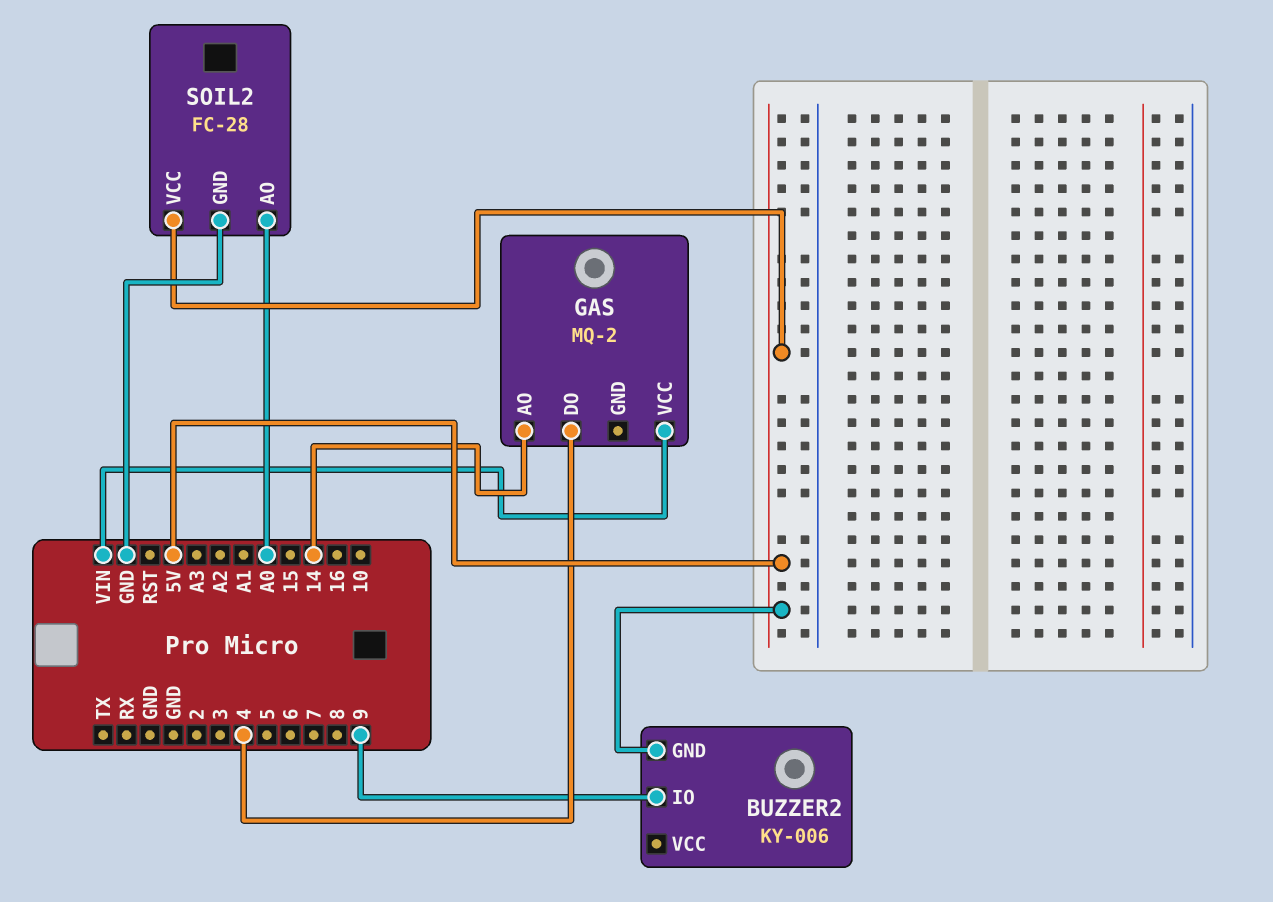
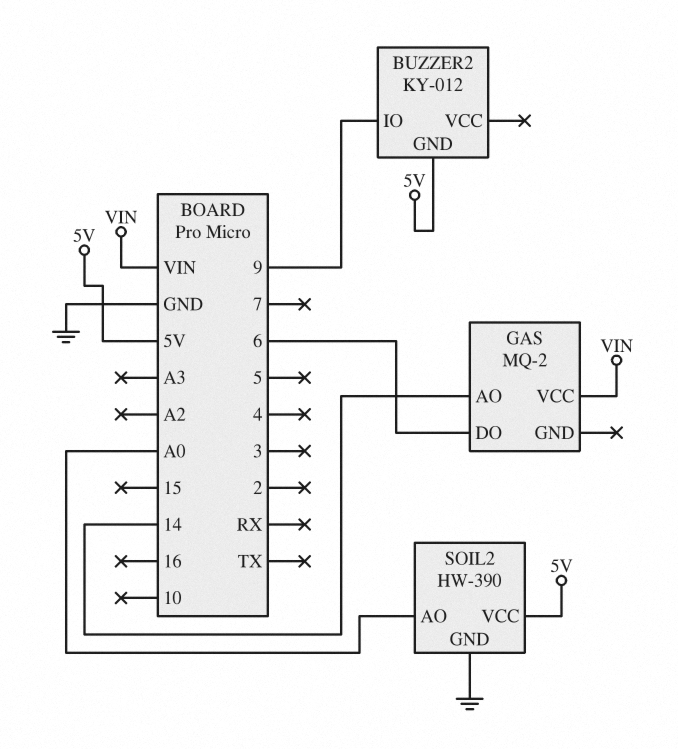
BUZZER2: KY-006 -> KY-012
GAS pin DO: 4 -> 6
SOIL2: FC-28 -> HW-390

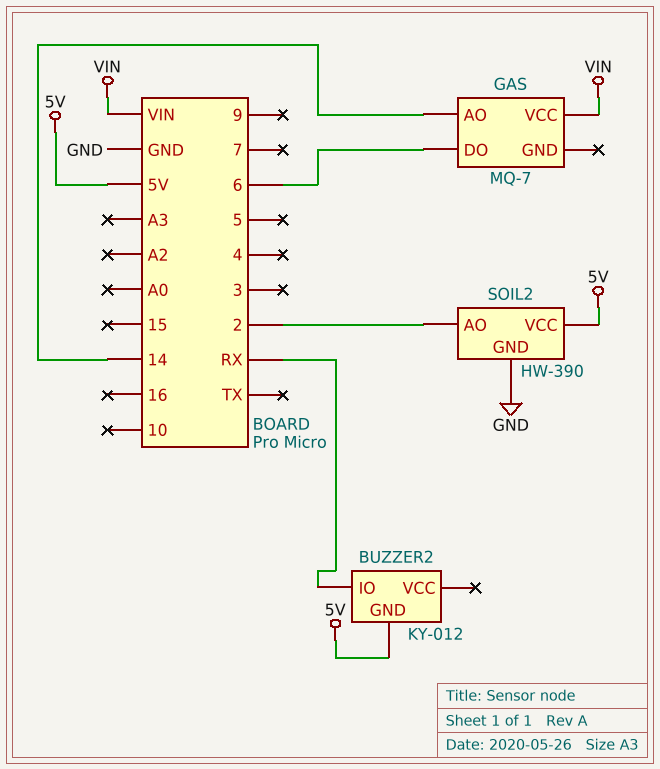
BUZZER2 pin IO: 9 -> RX
GAS: MQ-2 -> MQ-7
SOIL2 pin AO: A0 -> 2

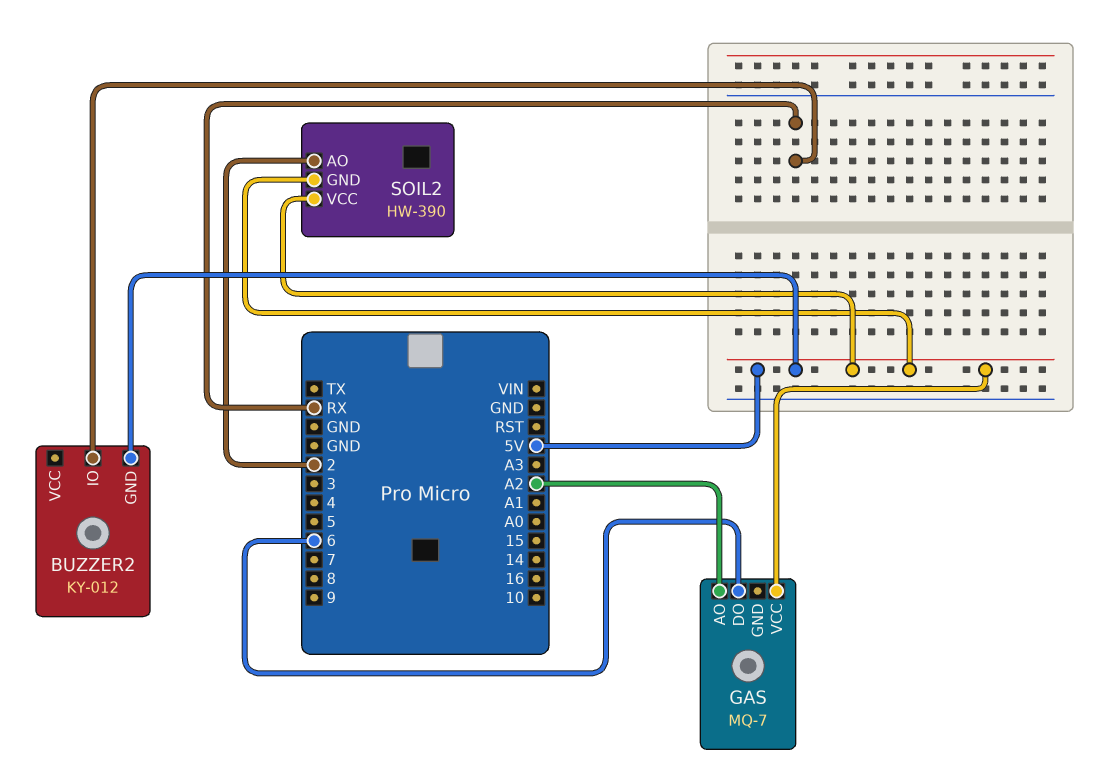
GAS pin AO: 14 -> A2
GAS pin VCC: VIN -> 5V
SOIL2 pin GND: GND -> 5V

